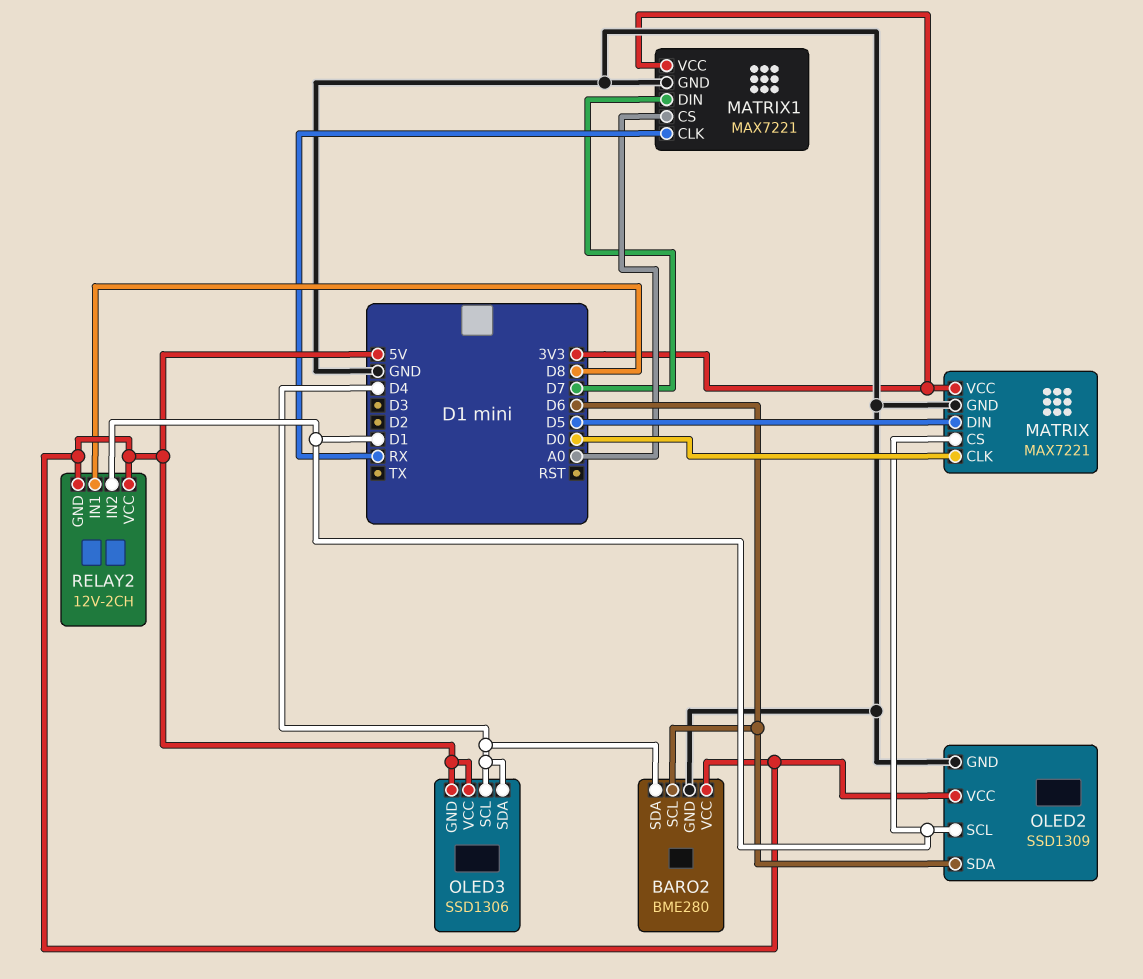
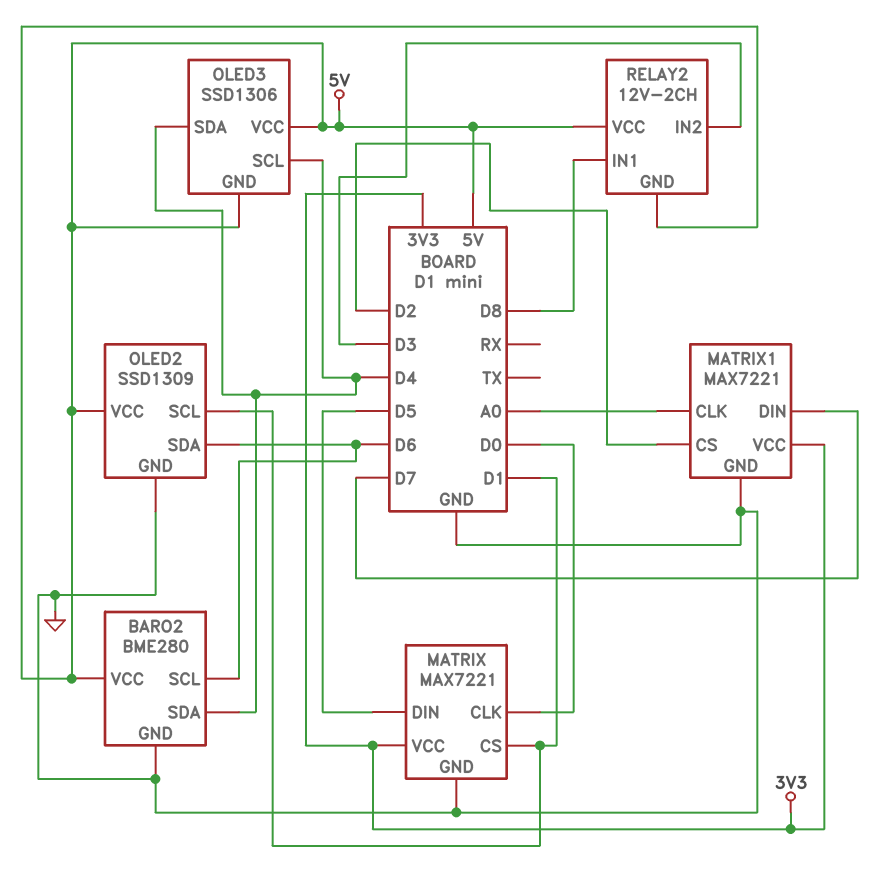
MATRIX1 pin CLK: RX -> A0
MATRIX1 pin CS: A0 -> D2
RELAY2 pin IN2: D1 -> D3

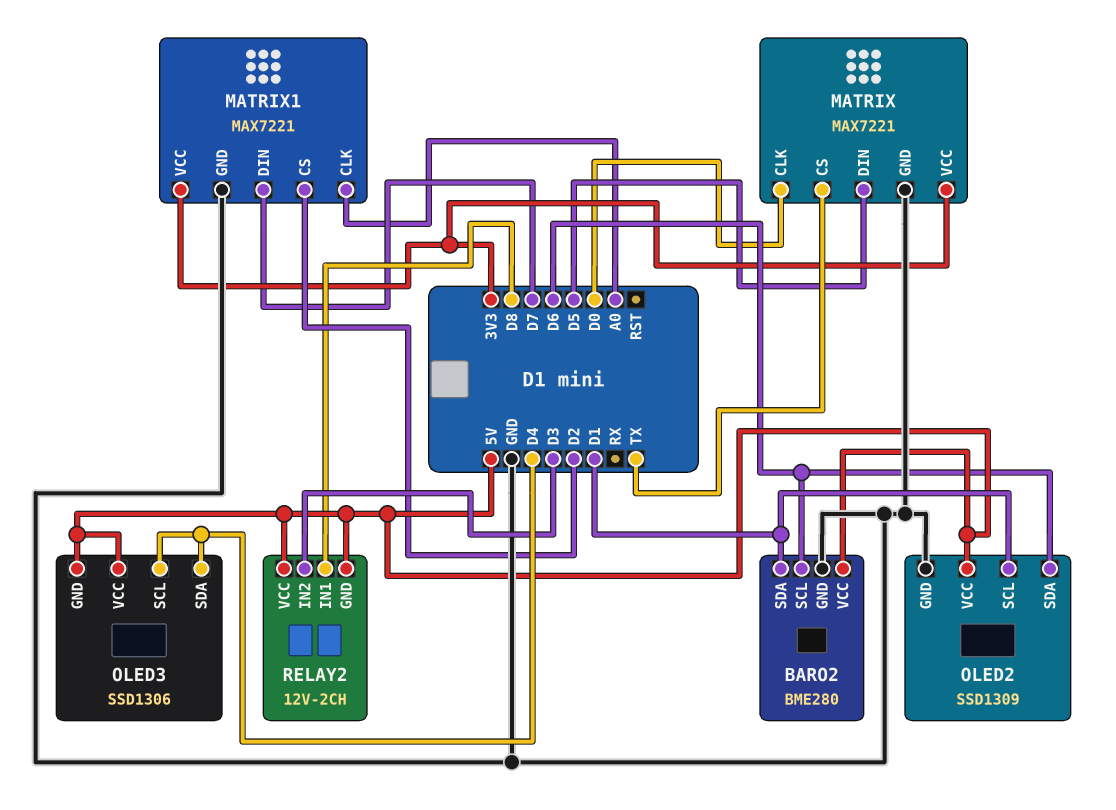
BARO2 pin SDA: D4 -> D1
MATRIX pin CS: D1 -> TX

